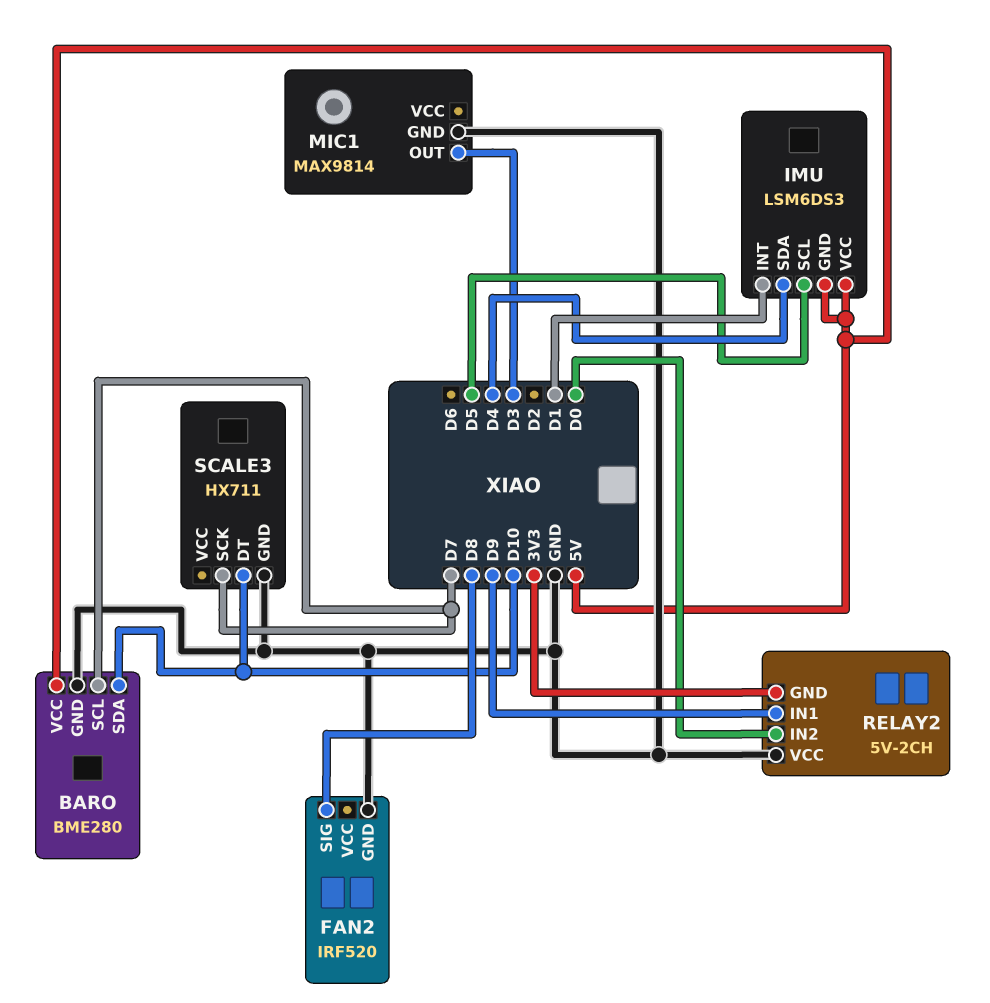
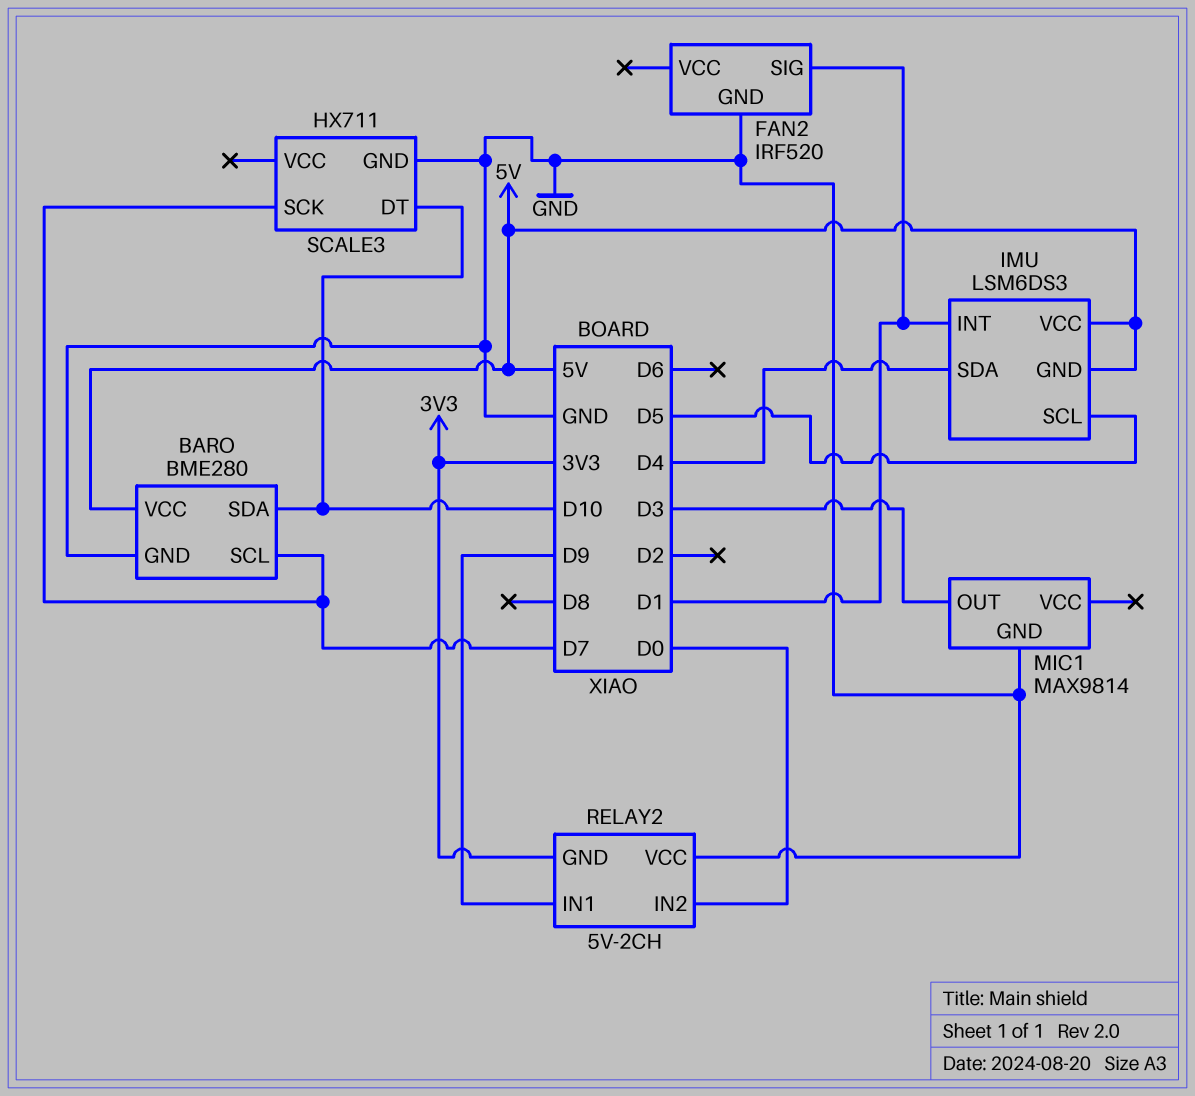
FAN2 pin SIG: D8 -> D1

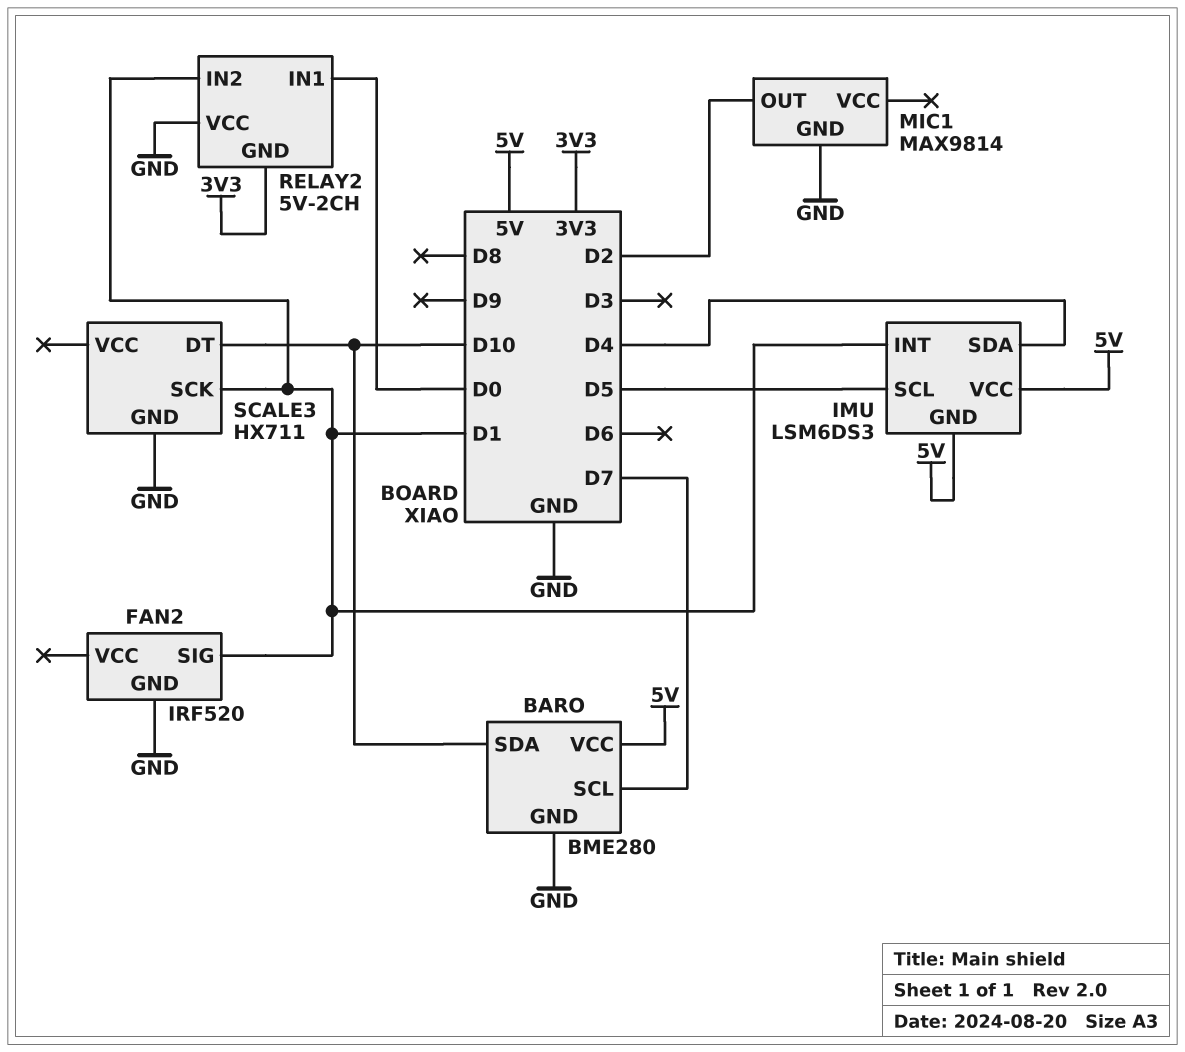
MIC1 pin OUT: D3 -> D2
RELAY2 pin IN1: D9 -> D0
RELAY2 pin IN2: D0 -> D1
SCALE3 pin SCK: D7 -> D1

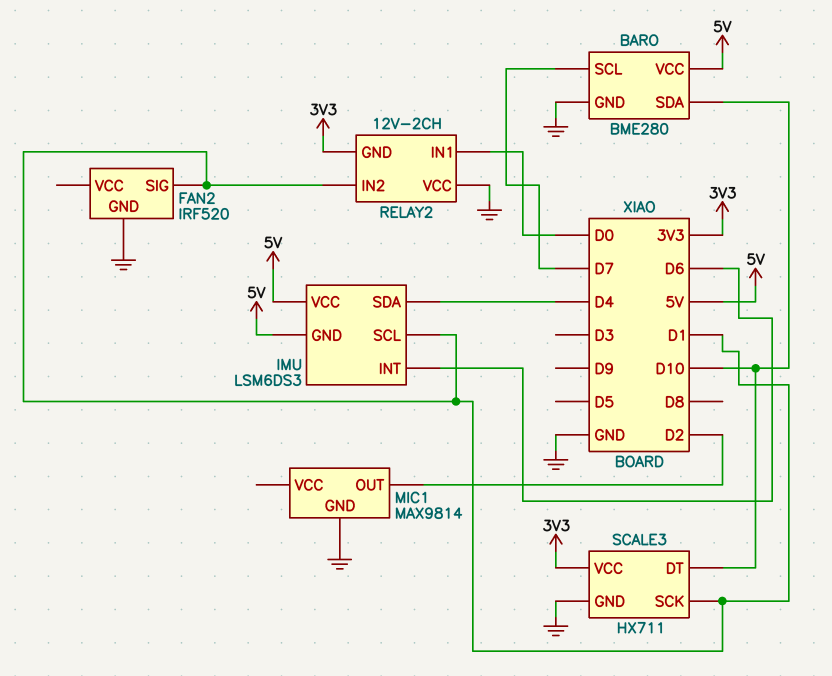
IMU pin INT: D1 -> D6
IMU pin SCL: D5 -> D1
RELAY2: 5V-2CH -> 12V-2CH
SCALE3 pin VCC: none -> 3V3

